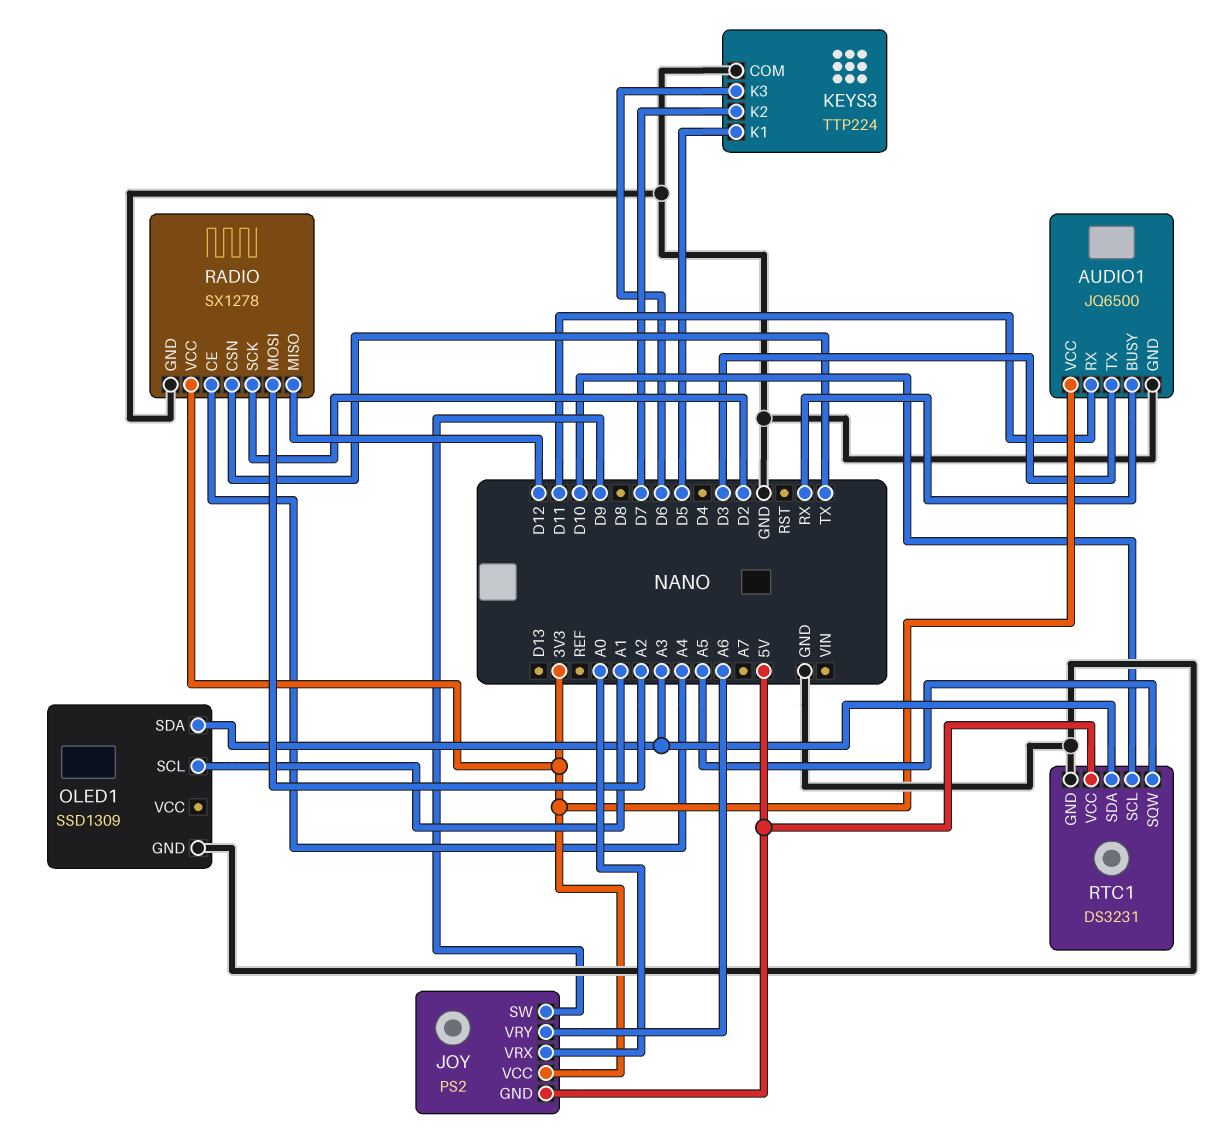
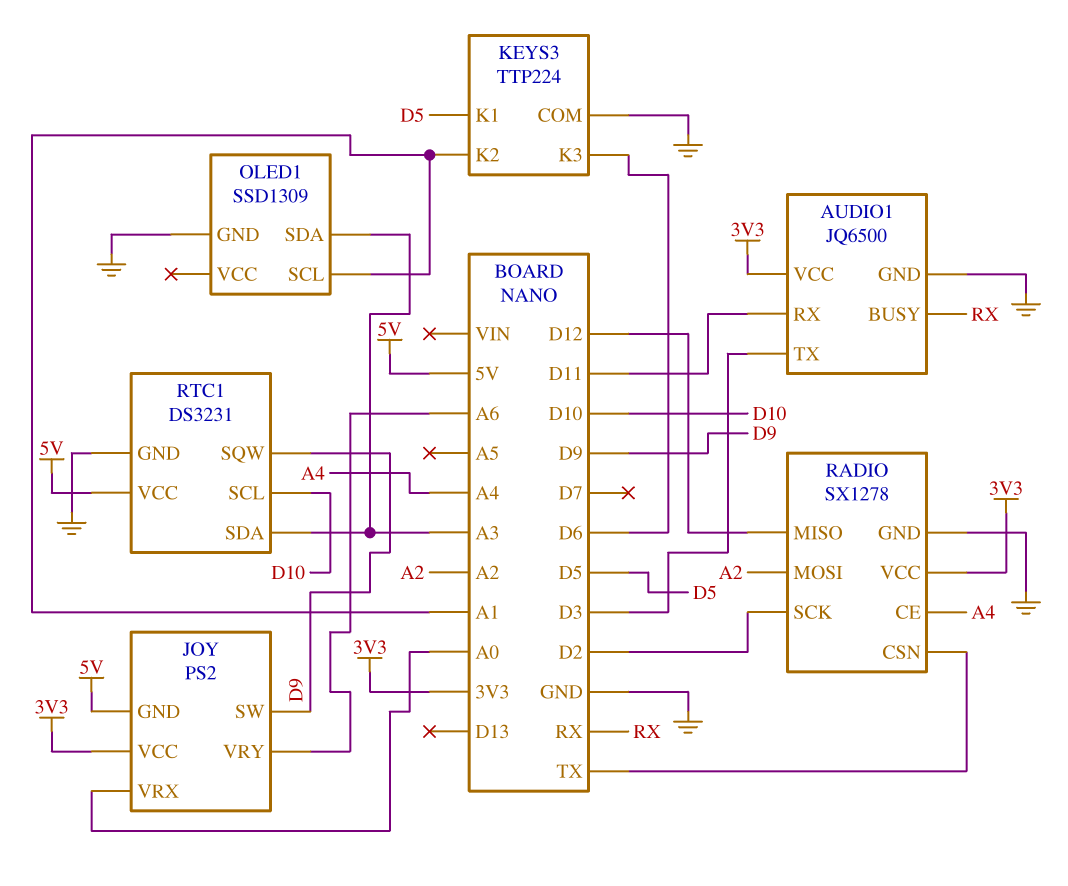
KEYS3 pin K2: D7 -> A1
RTC1 pin SQW: A5 -> D9

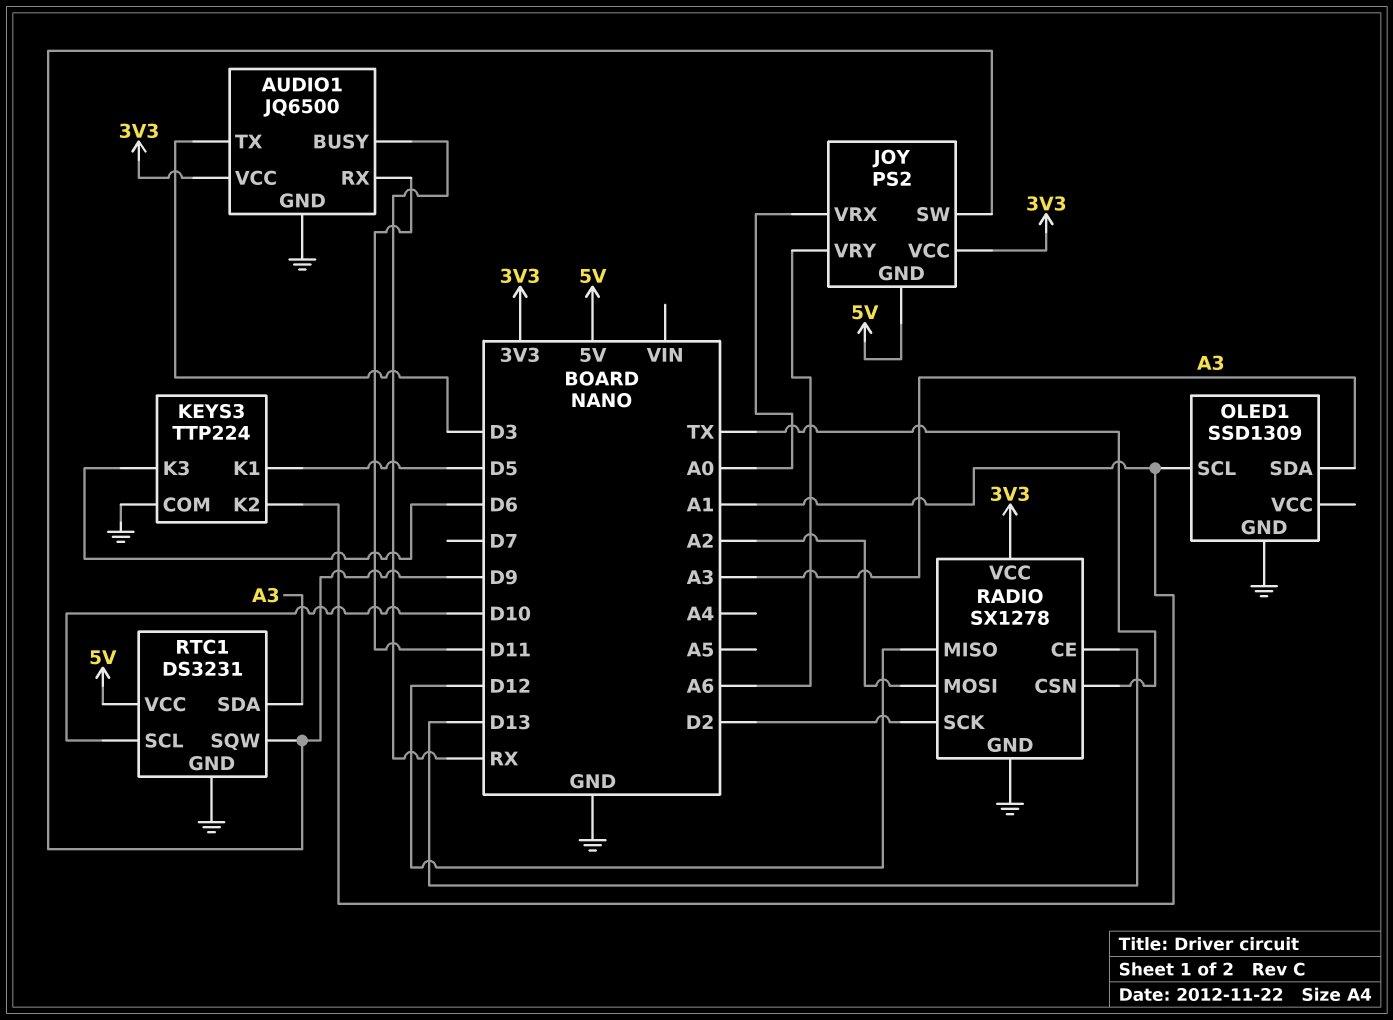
RADIO pin CE: A4 -> D13

